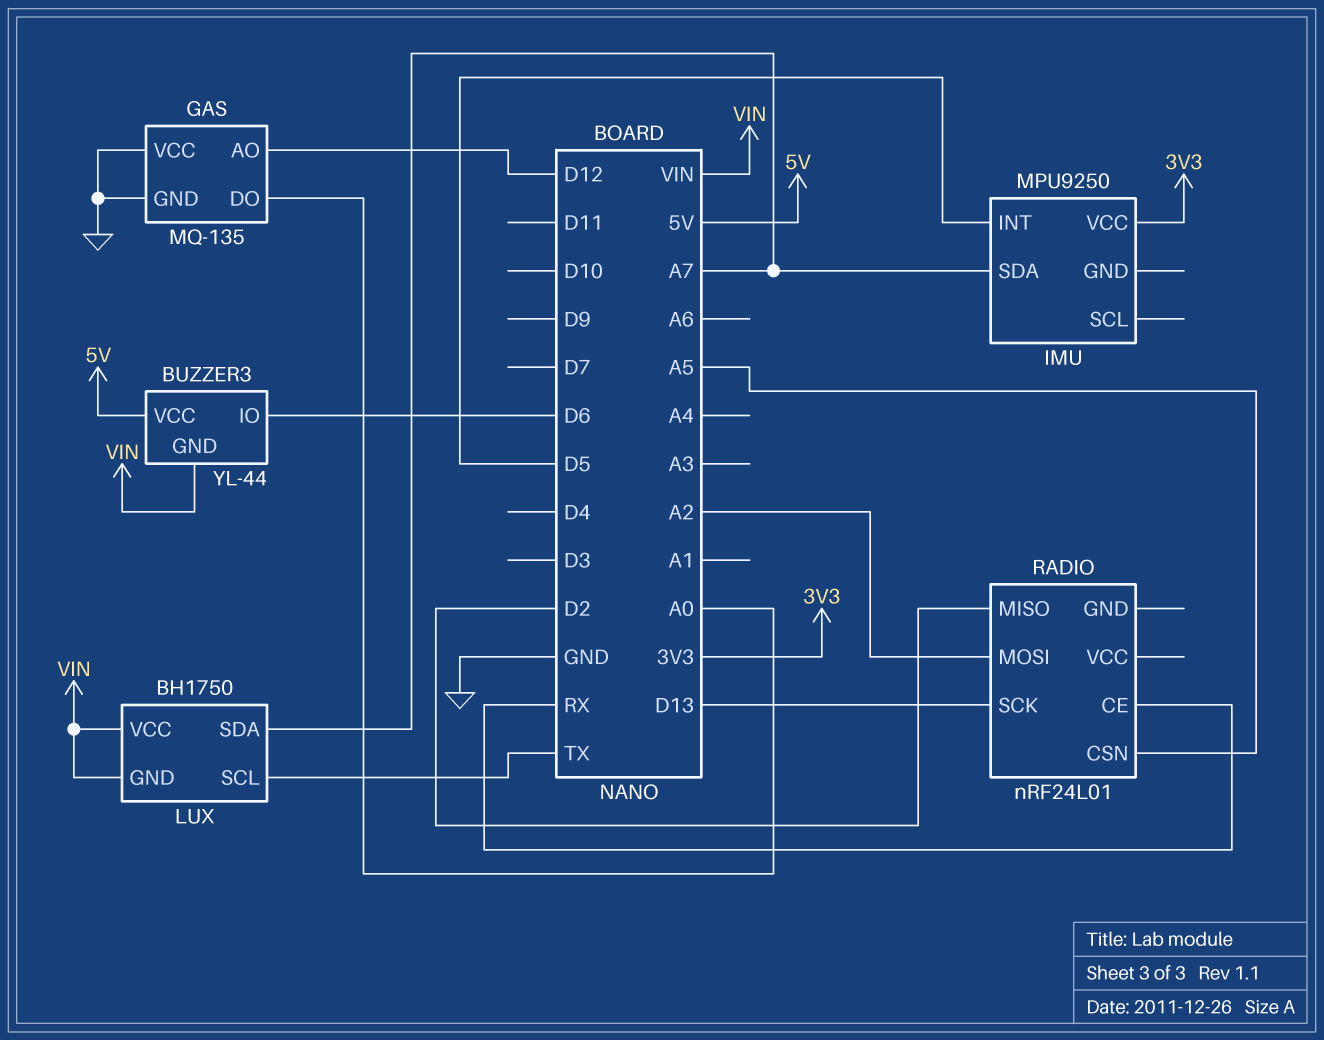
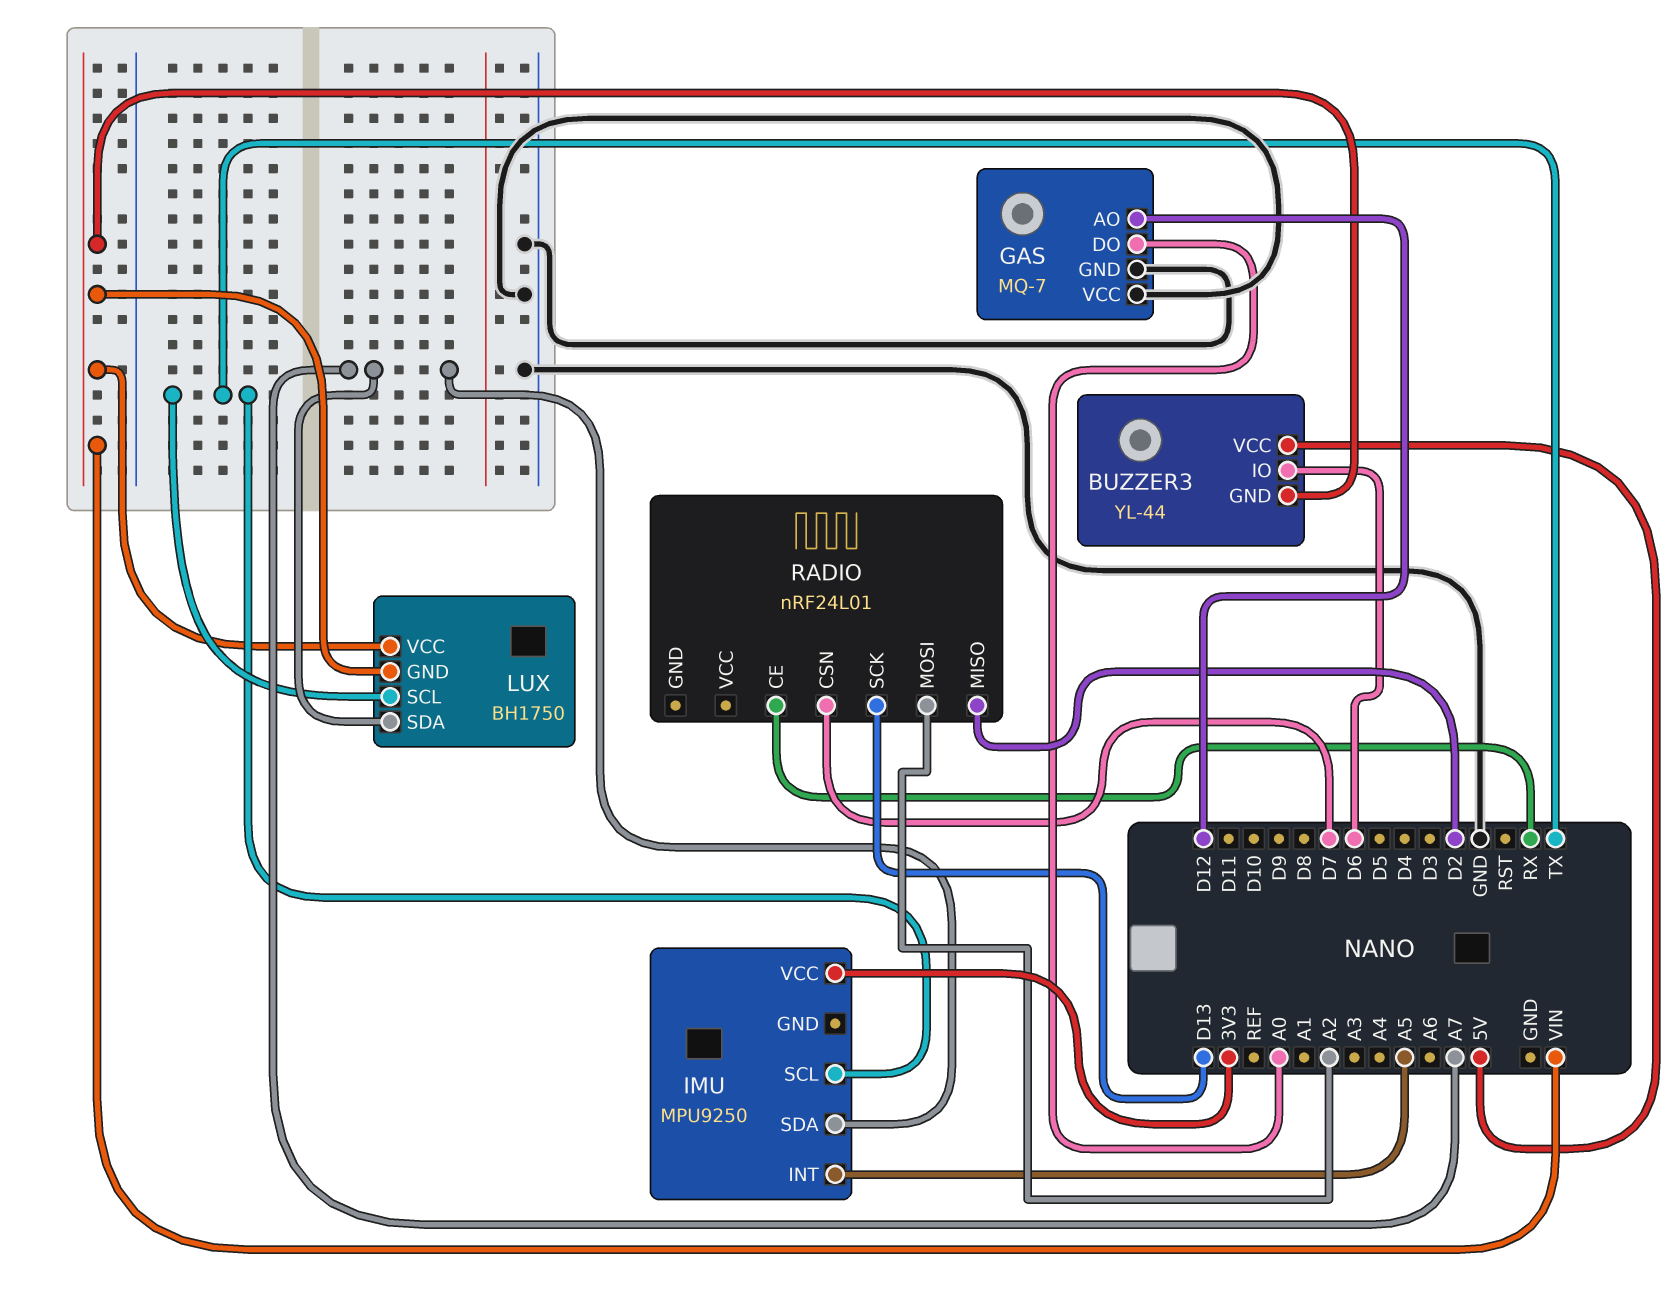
GAS: MQ-135 -> MQ-7
IMU pin INT: D5 -> A5
IMU pin SCL: none -> TX
RADIO pin CSN: A5 -> D7

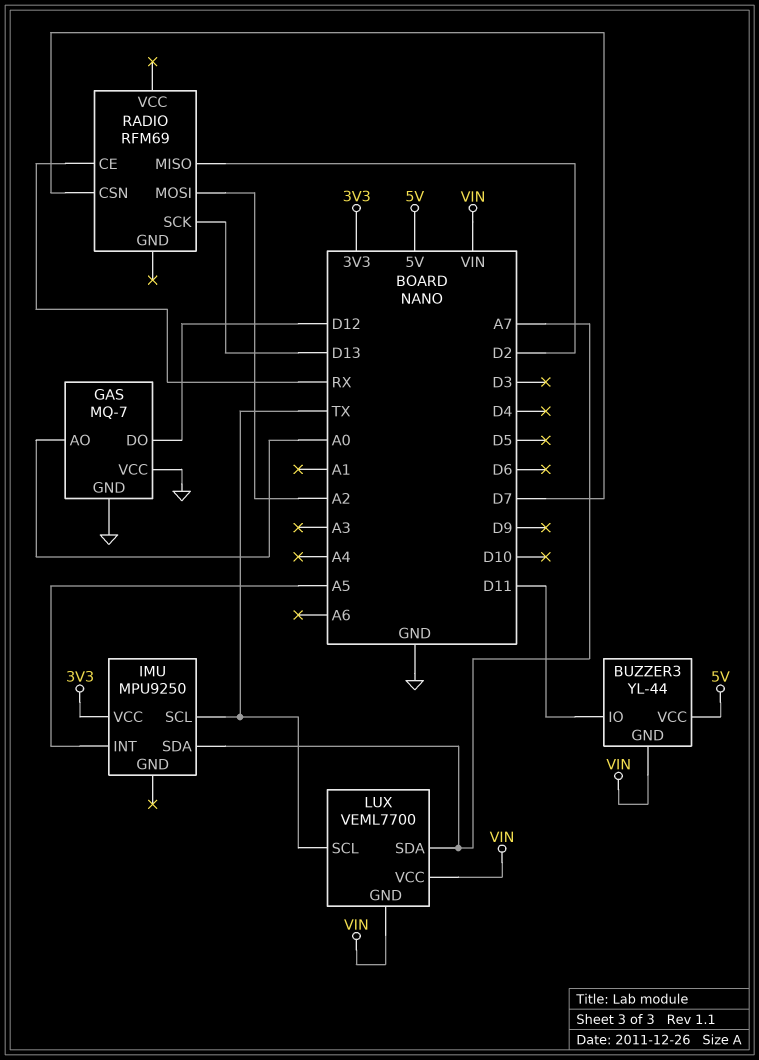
BUZZER3 pin IO: D6 -> D11
GAS pin AO: D12 -> A0
GAS pin DO: A0 -> D12
LUX: BH1750 -> VEML7700
RADIO: nRF24L01 -> RFM69

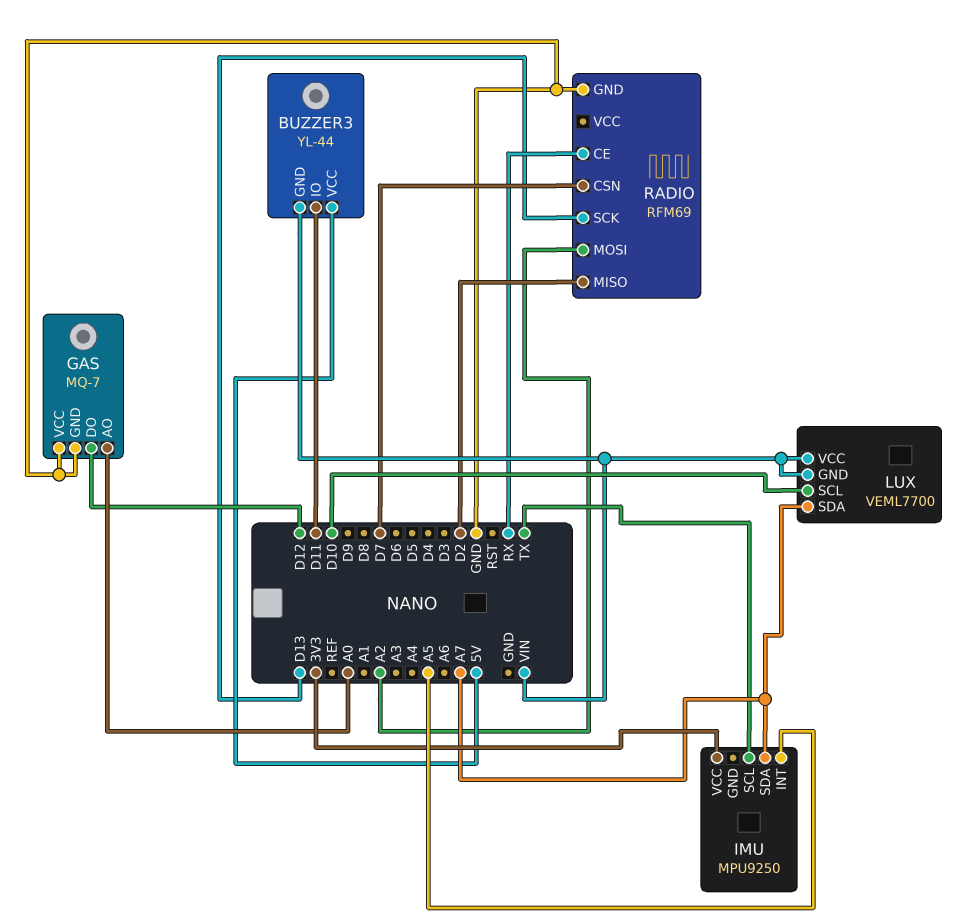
LUX pin SCL: TX -> D10
RADIO pin GND: none -> GND

